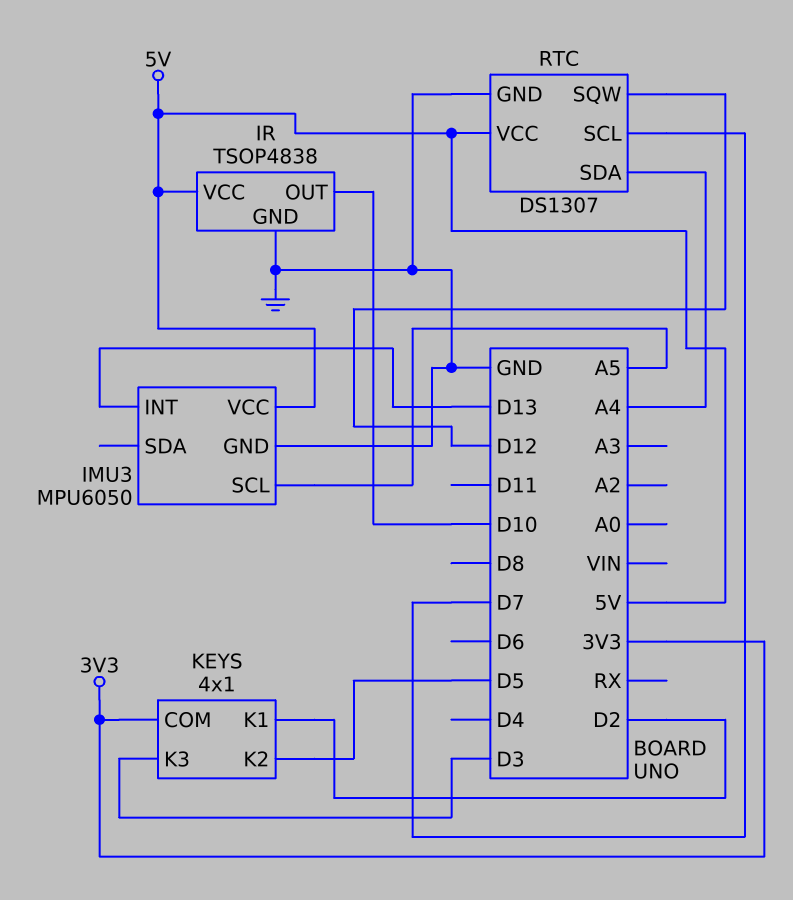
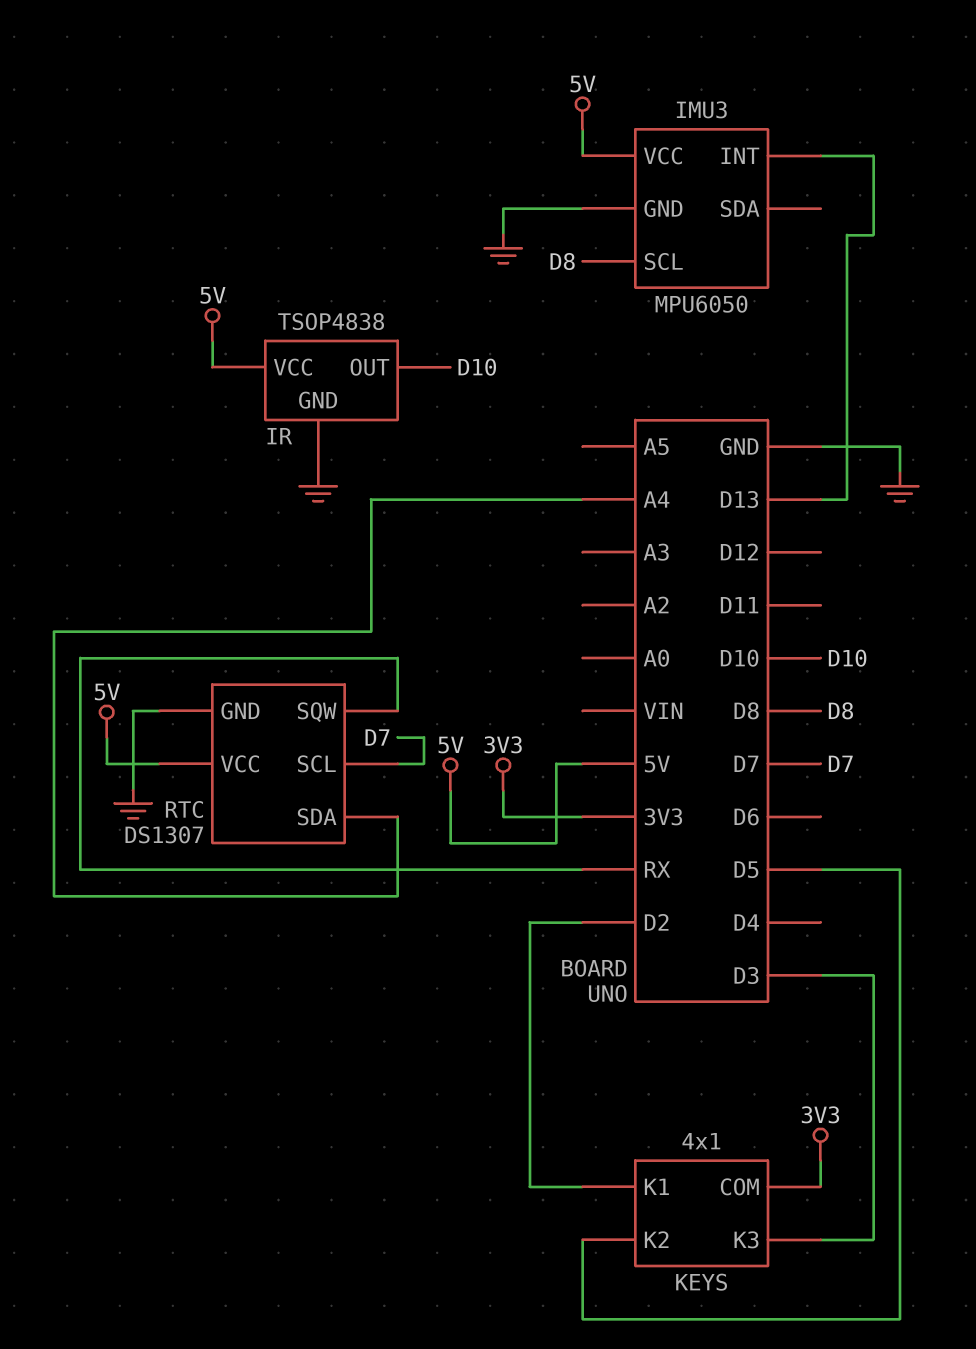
IMU3 pin SCL: A5 -> D8
RTC pin SQW: D12 -> RX

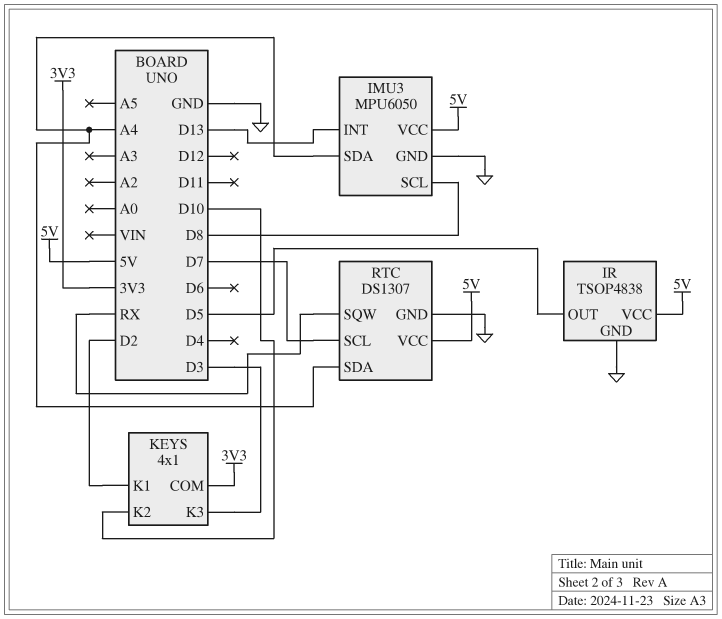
IMU3 pin SDA: none -> A4
IR pin OUT: D10 -> D5
KEYS pin K2: D5 -> D10

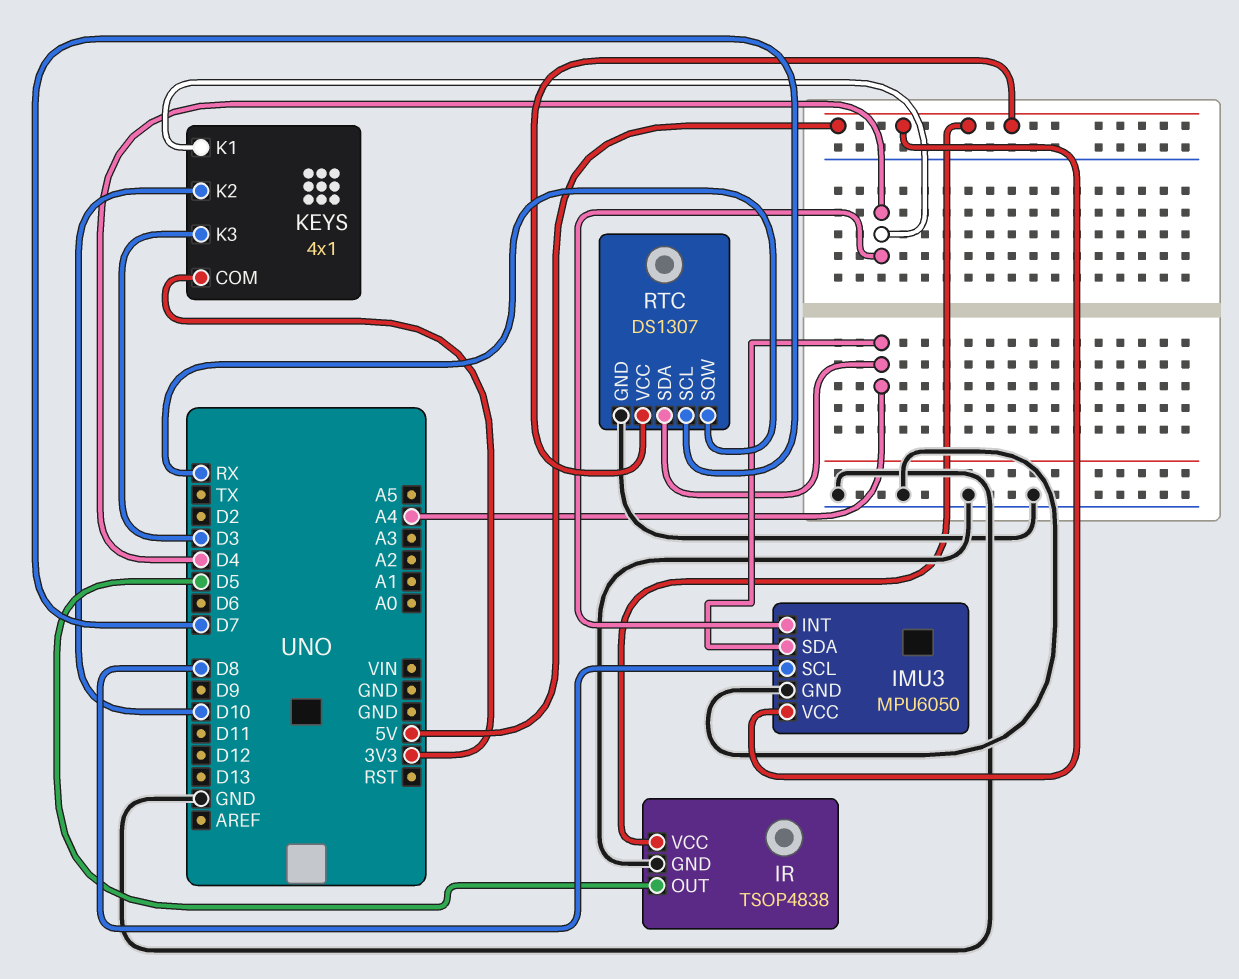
IMU3 pin INT: D13 -> D4
KEYS pin K1: D2 -> D4

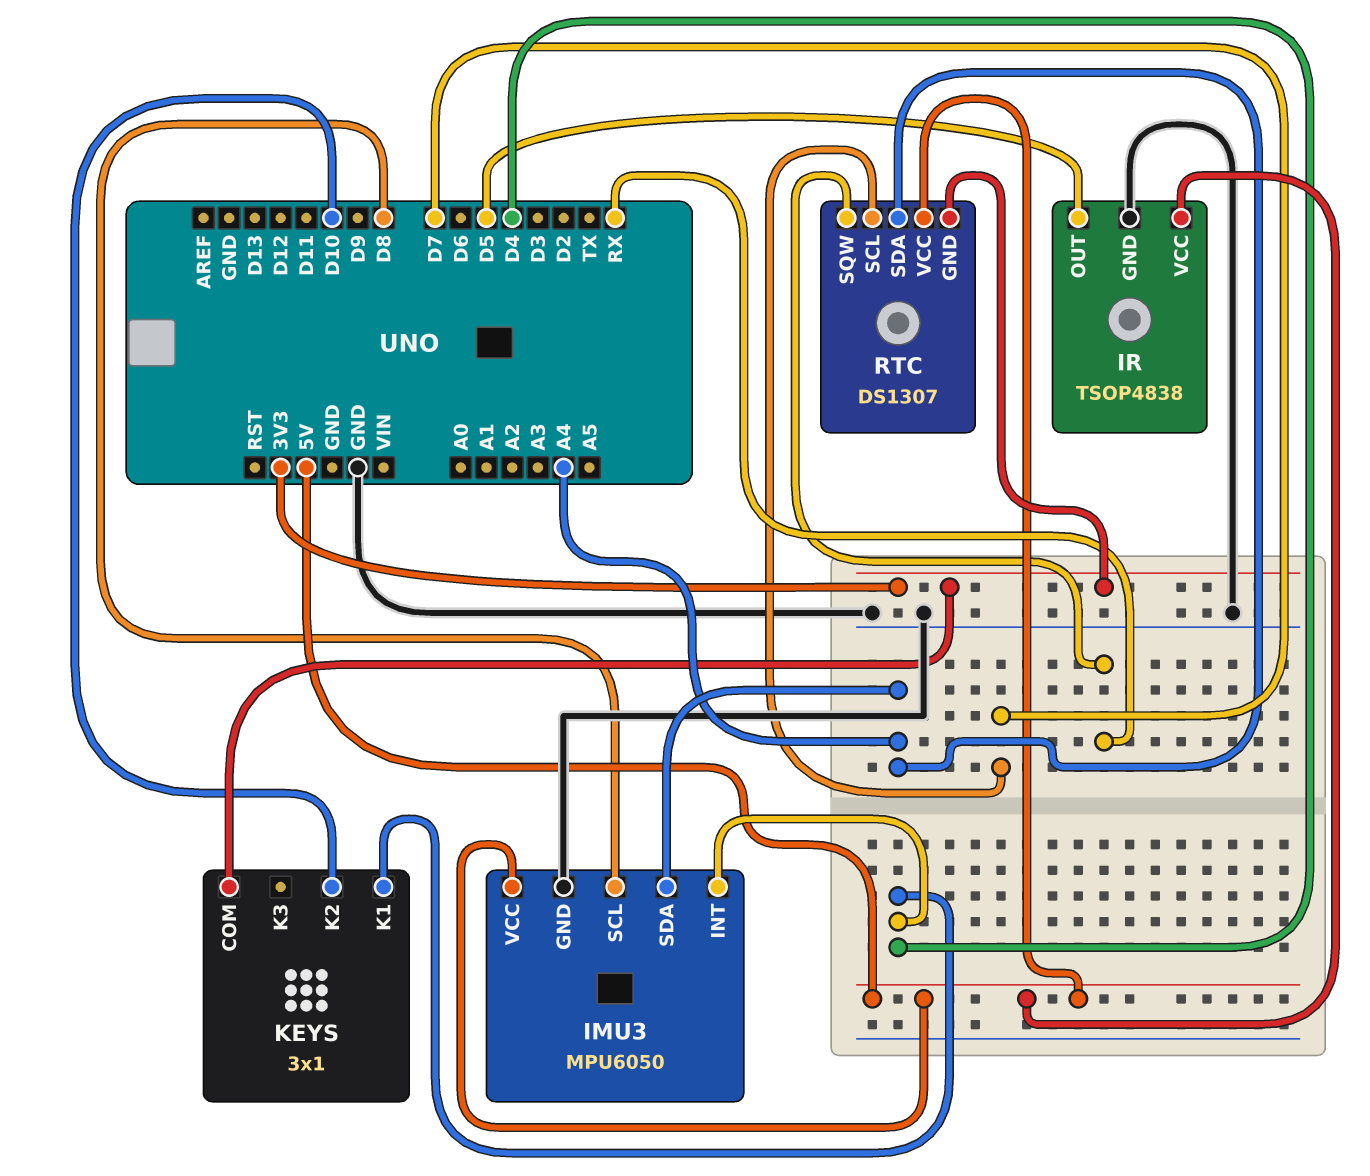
KEYS: 4x1 -> 3x1
KEYS pin K3: D3 -> none
RTC pin GND: GND -> 3V3

